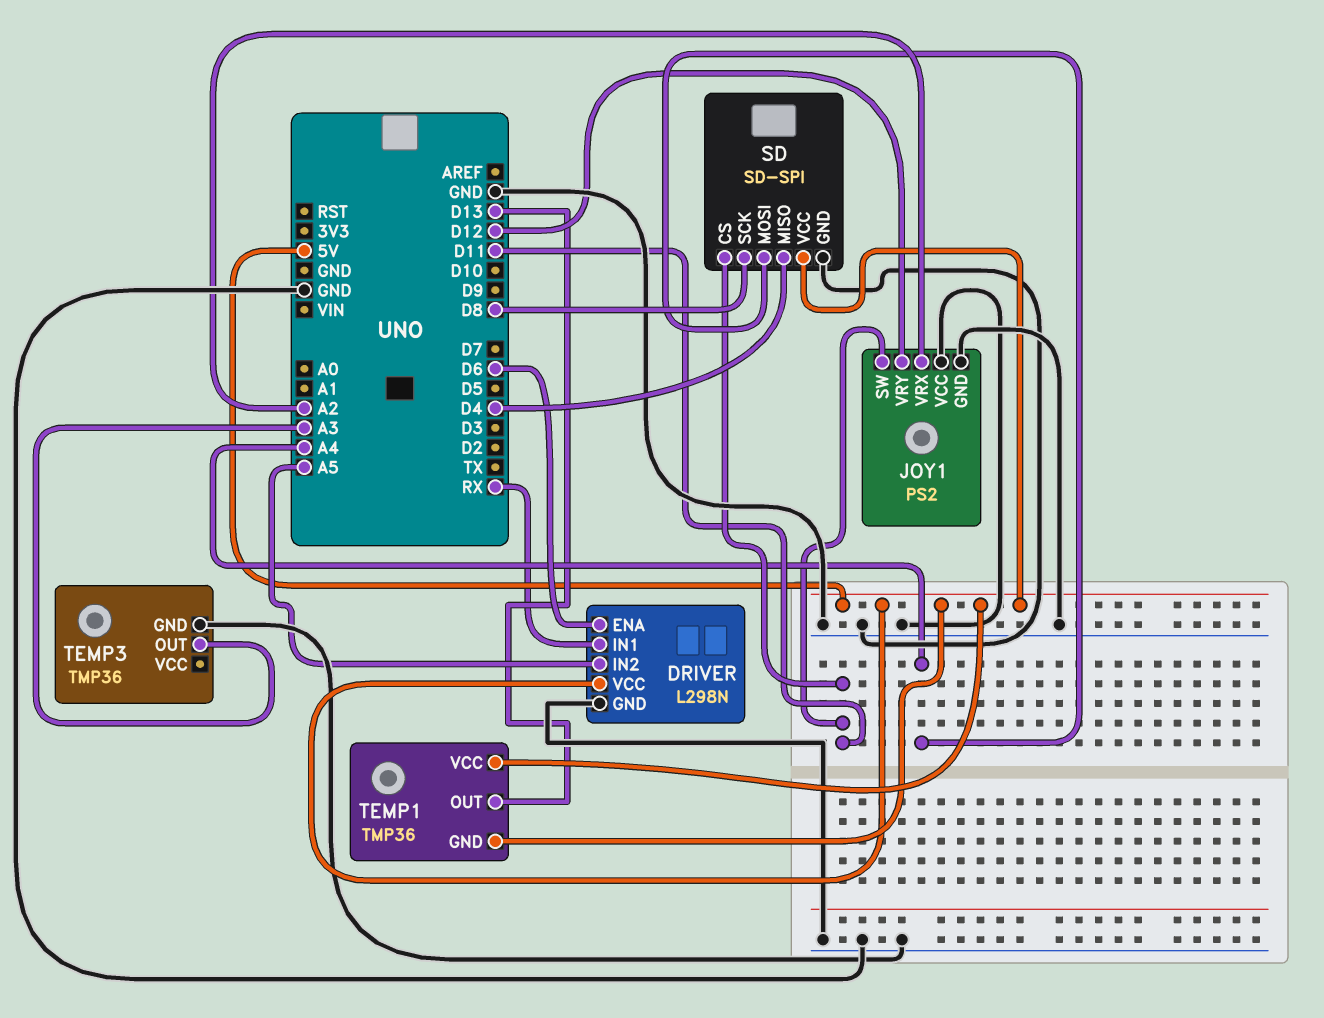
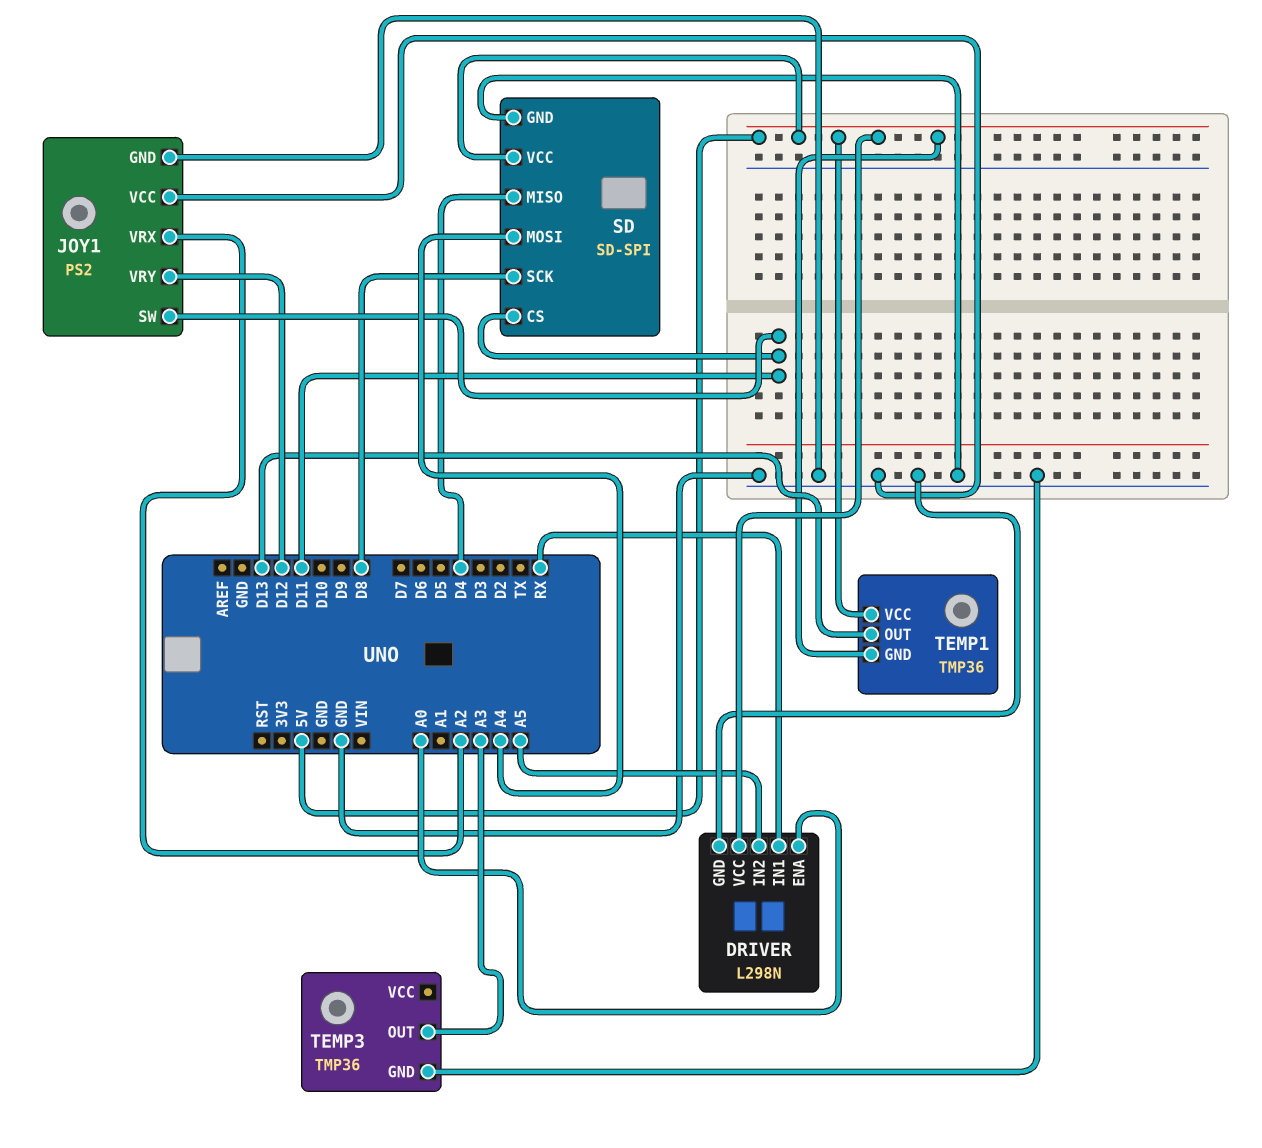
DRIVER pin ENA: D6 -> A0

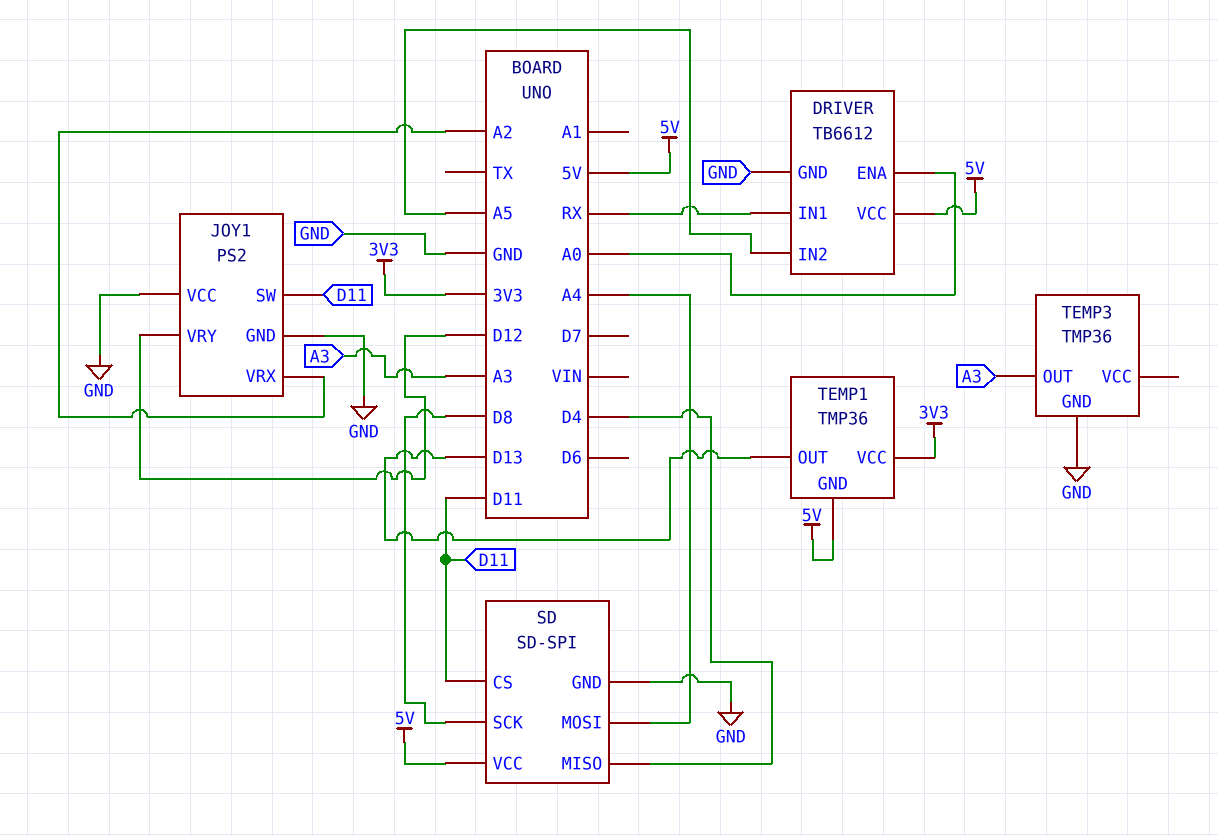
DRIVER: L298N -> TB6612
TEMP1 pin VCC: 5V -> 3V3

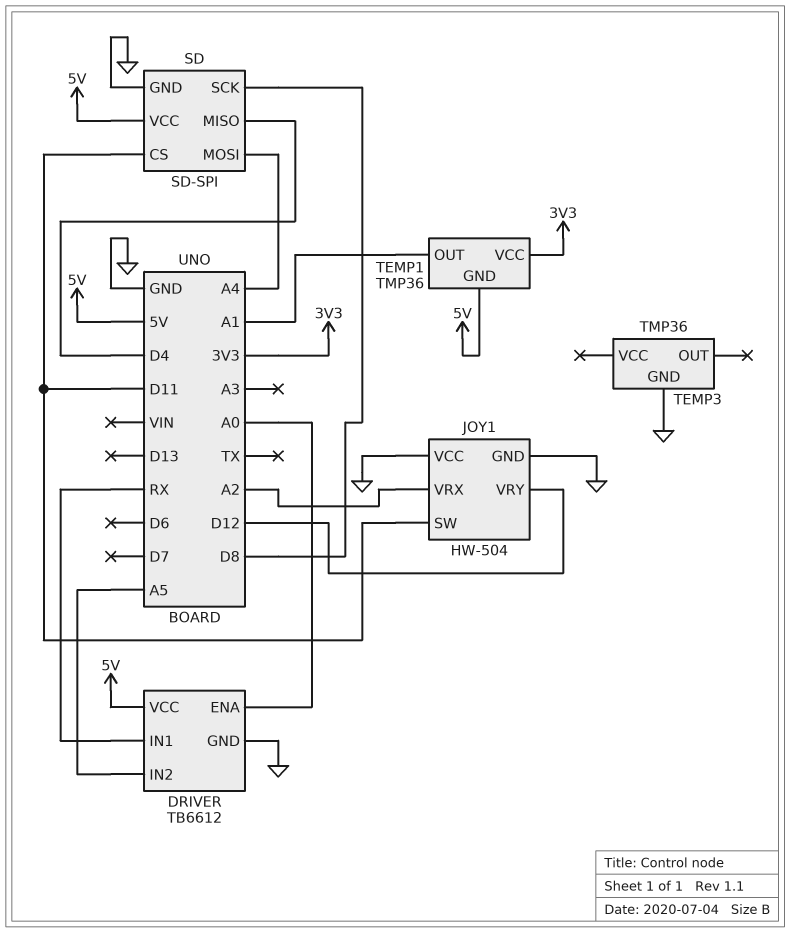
JOY1: PS2 -> HW-504
TEMP1 pin OUT: D13 -> A1
TEMP3 pin OUT: A3 -> none

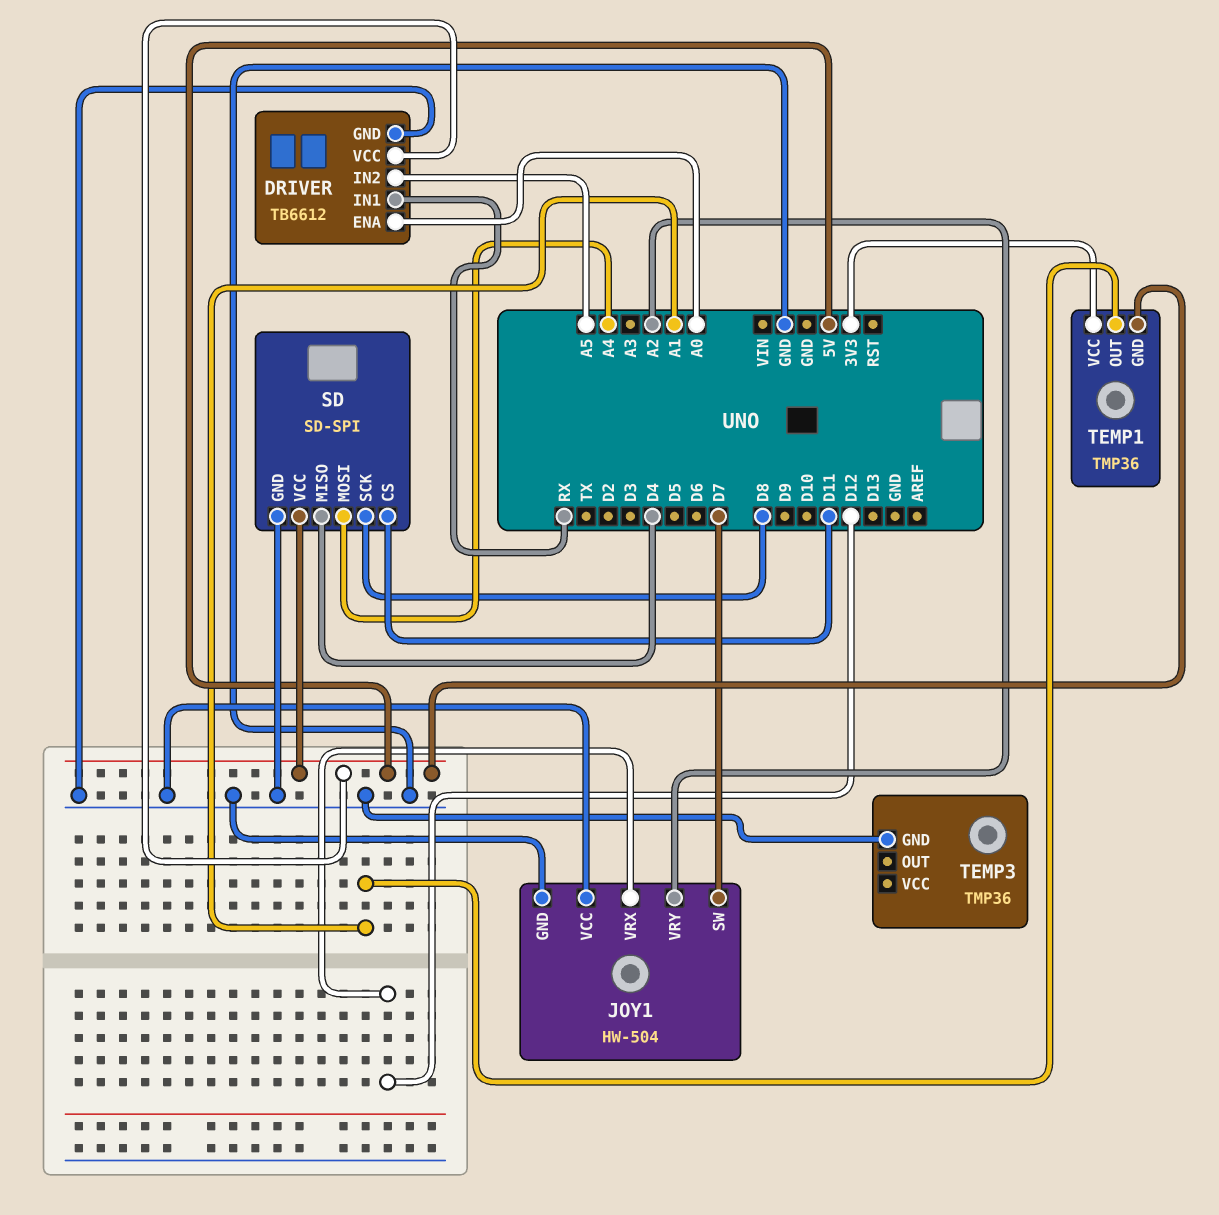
JOY1 pin SW: D11 -> D7
JOY1 pin VRX: A2 -> D12
JOY1 pin VRY: D12 -> A2

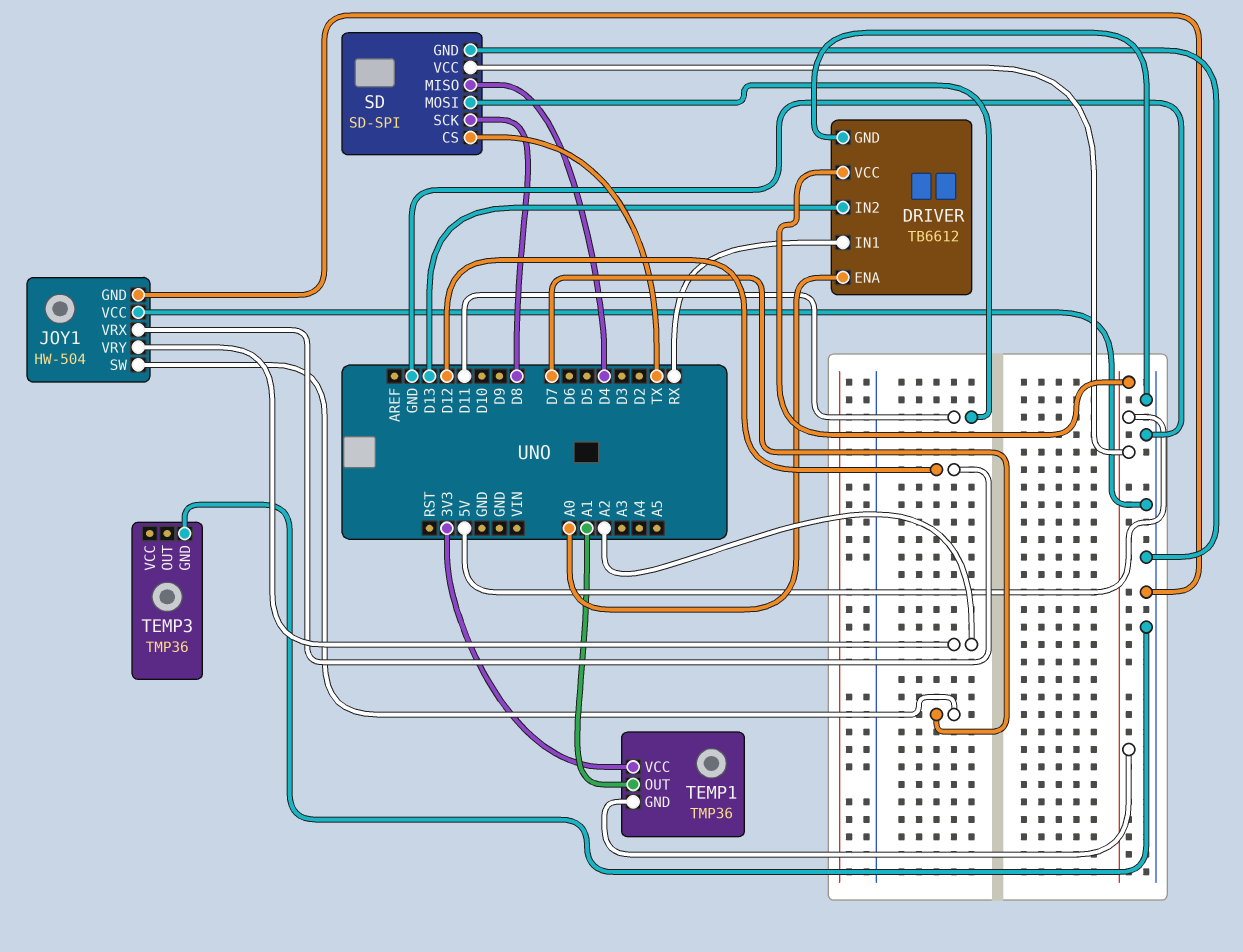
DRIVER pin IN2: A5 -> D13
SD pin CS: D11 -> TX
SD pin MOSI: A4 -> D11

